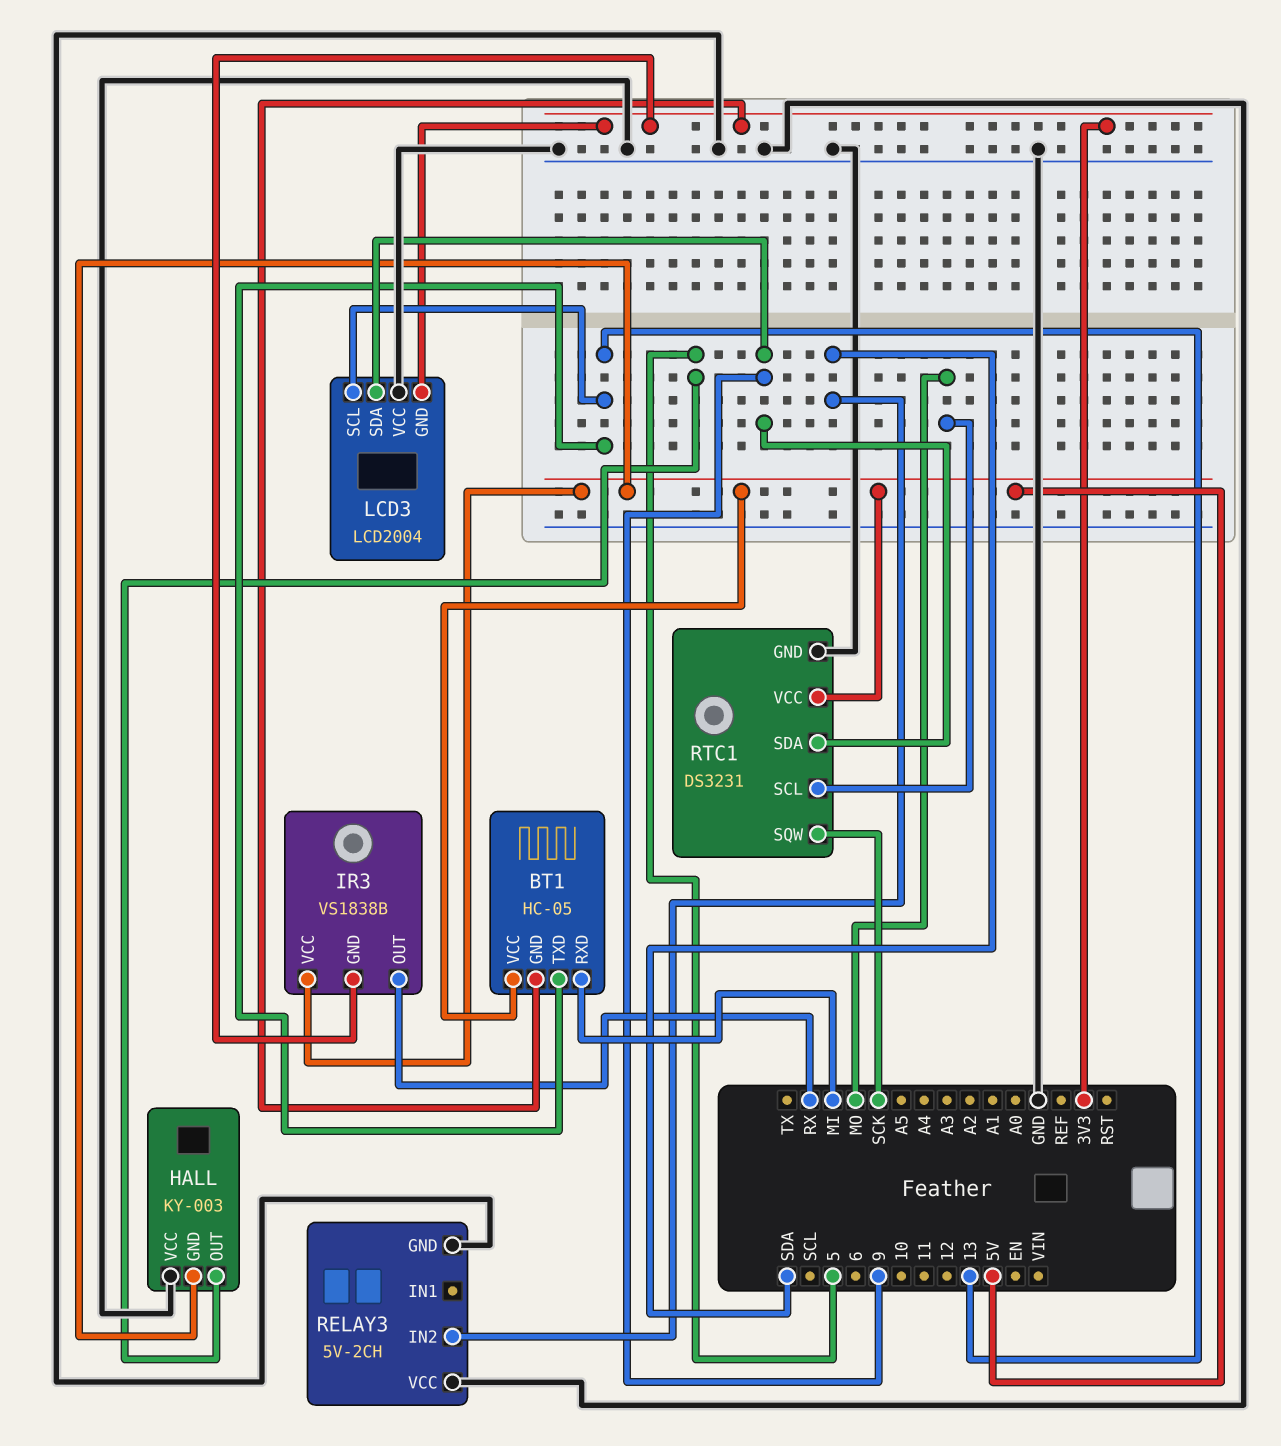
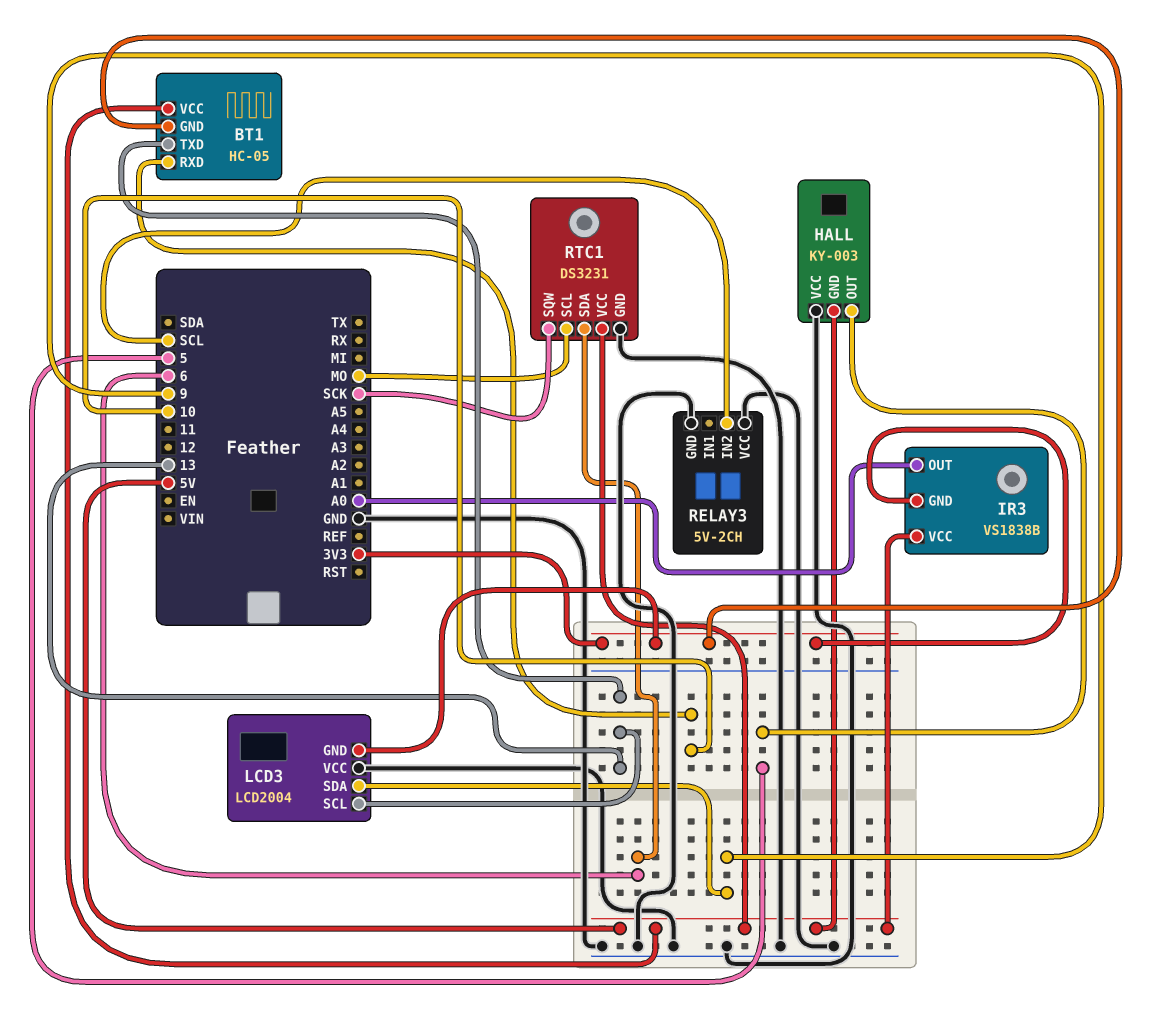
BT1 pin RXD: MI -> 10
IR3 pin OUT: RX -> A0
RELAY3 pin IN2: SDA -> SCL
RTC1 pin SDA: 9 -> 6

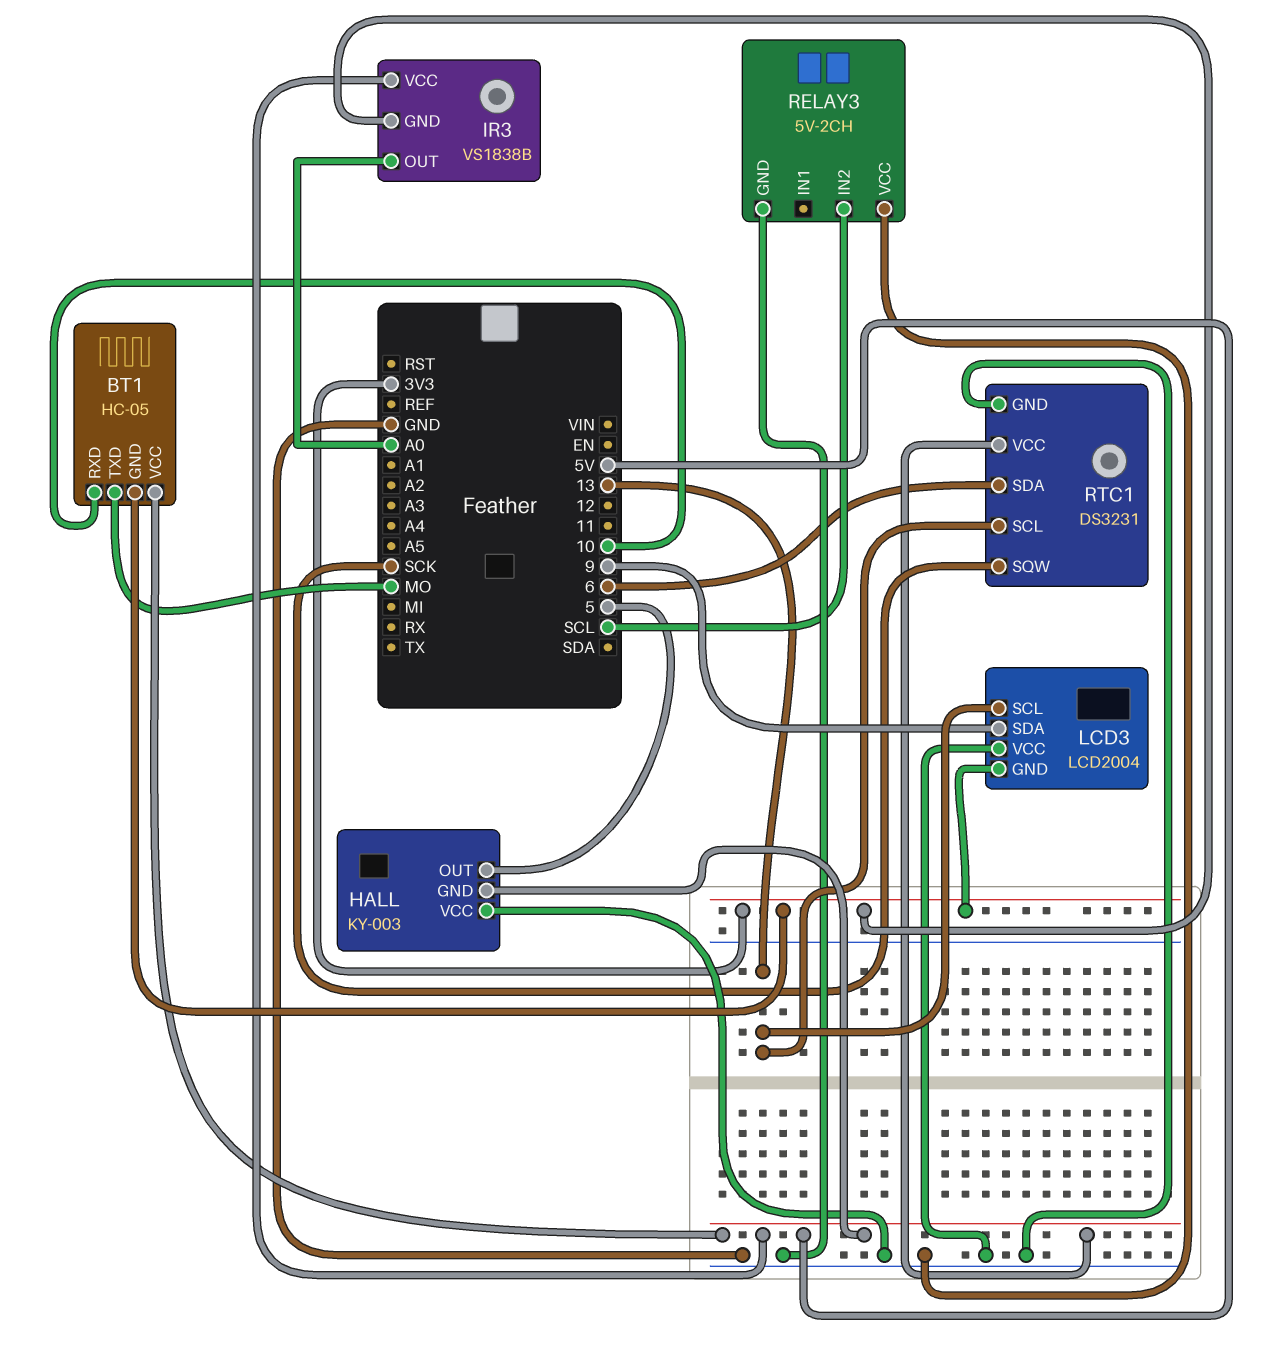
BT1 pin TXD: 13 -> MO
RTC1 pin SCL: MO -> 13

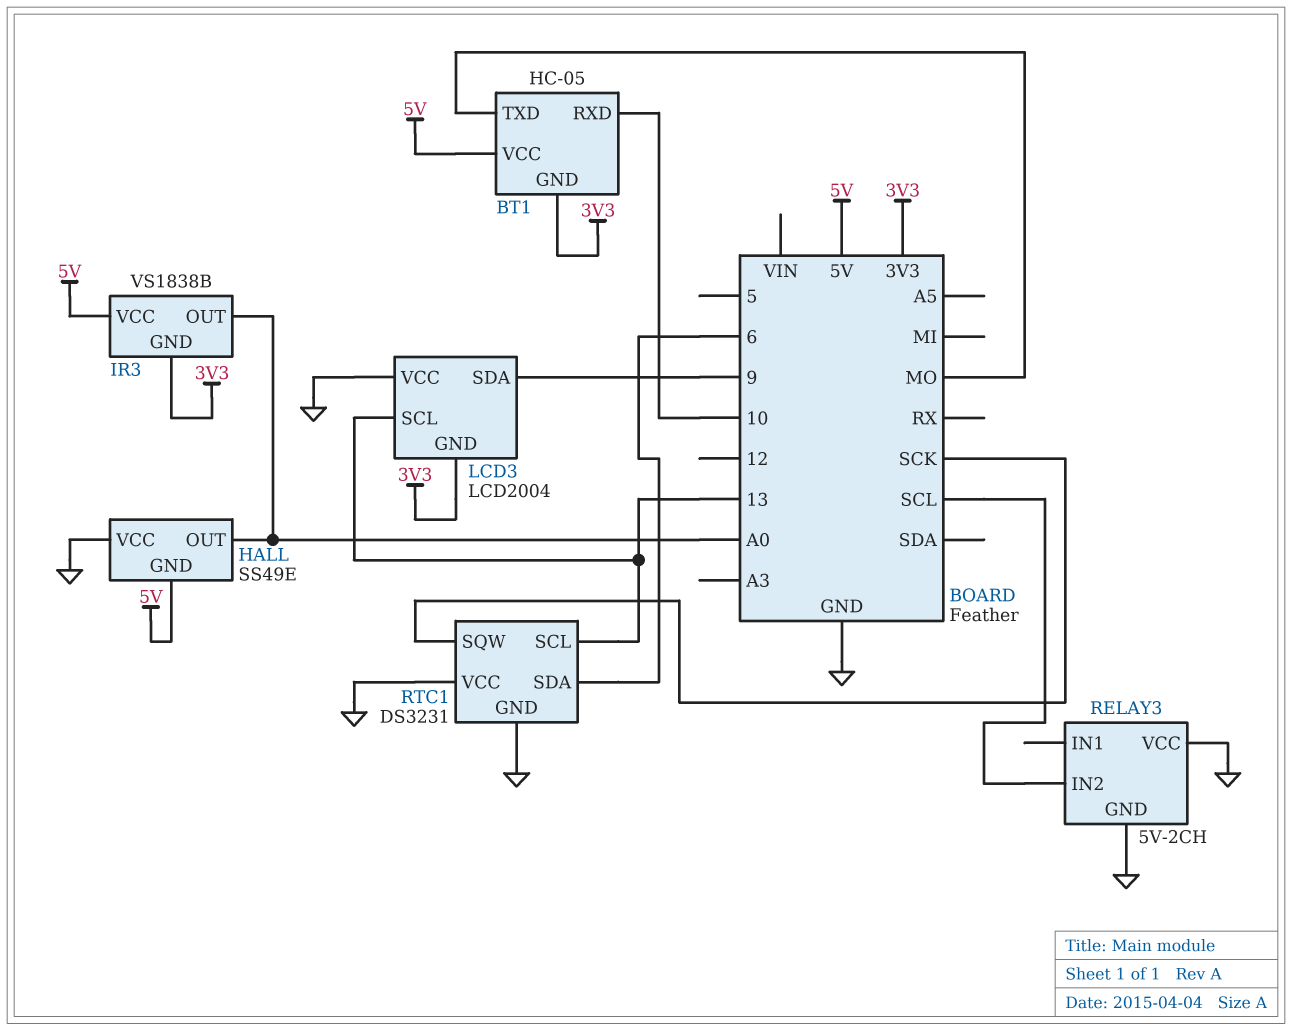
HALL: KY-003 -> SS49E
HALL pin OUT: 5 -> A0
RTC1 pin VCC: 5V -> GND

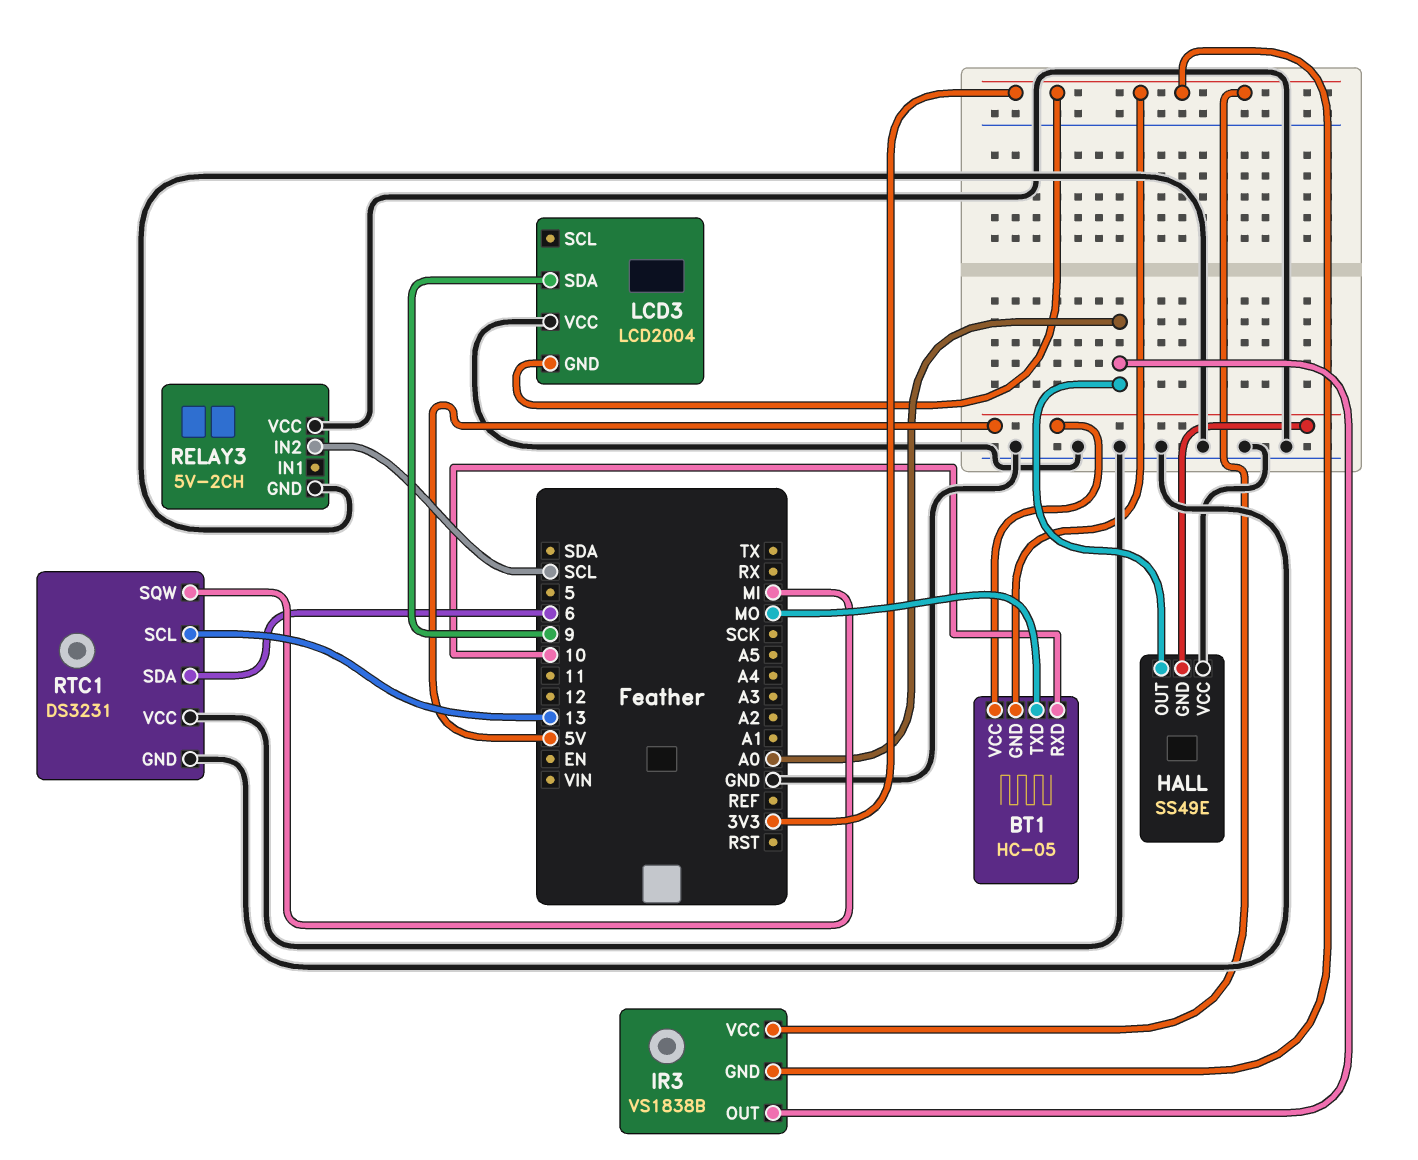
IR3 pin VCC: 5V -> 3V3
LCD3 pin SCL: 13 -> none
RTC1 pin SQW: SCK -> MI

